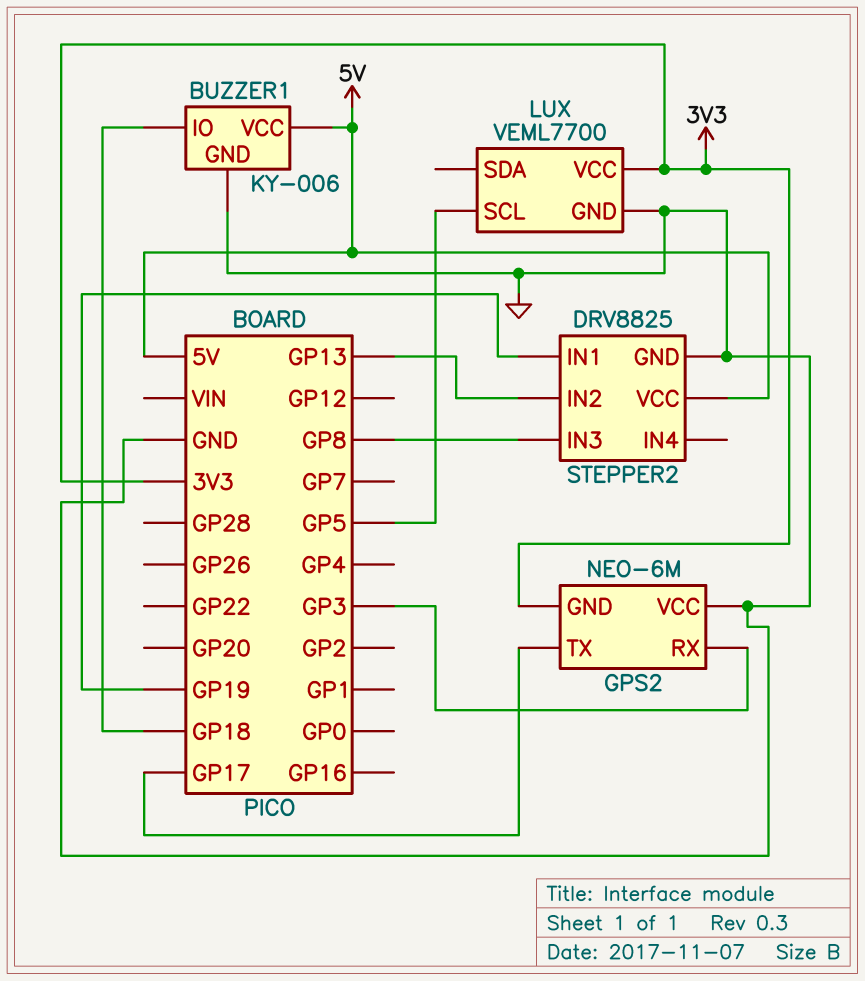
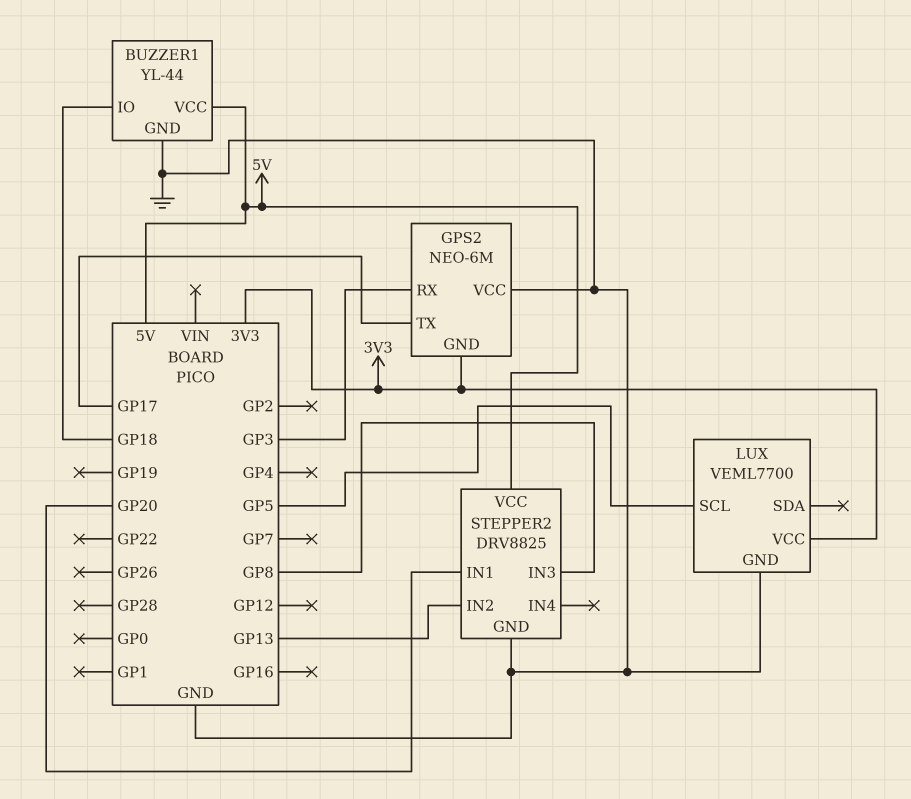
BUZZER1: KY-006 -> YL-44
STEPPER2 pin IN1: GP19 -> GP20

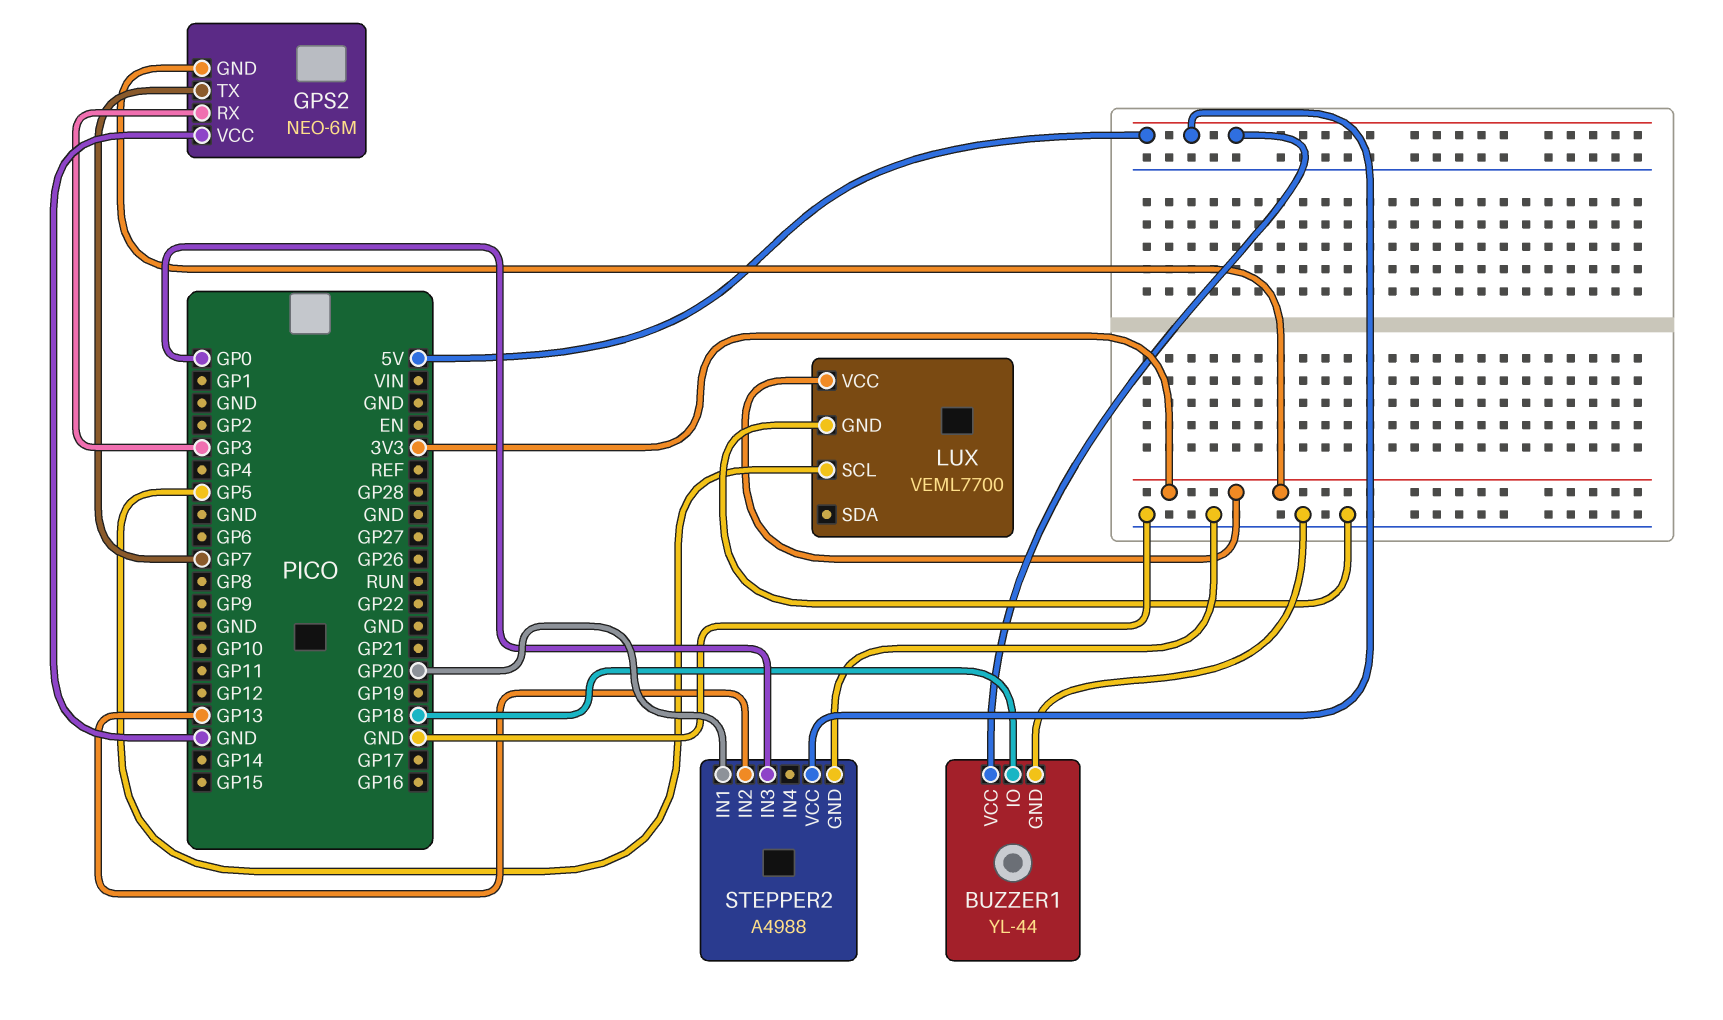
GPS2 pin TX: GP17 -> GP7
STEPPER2: DRV8825 -> A4988
STEPPER2 pin IN3: GP8 -> GP0

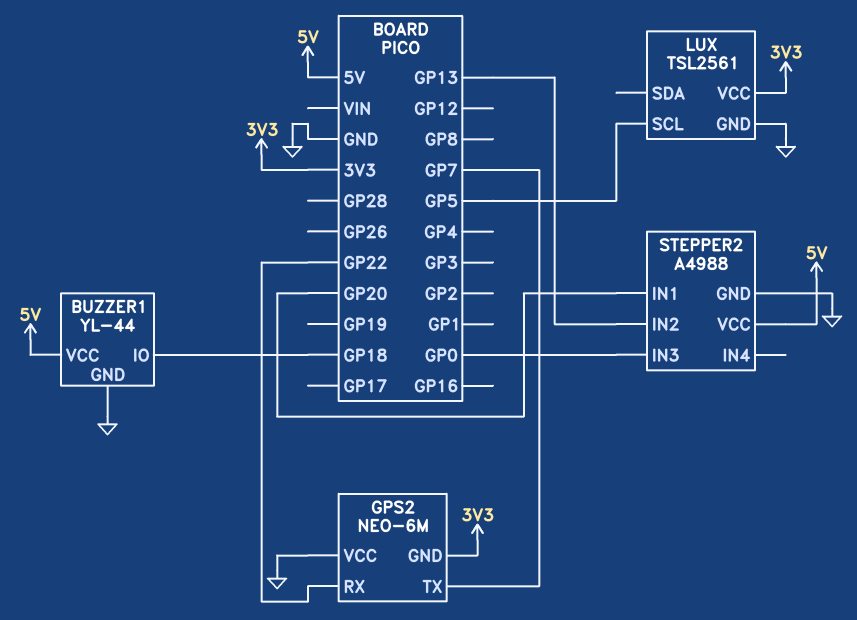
GPS2 pin RX: GP3 -> GP22
LUX: VEML7700 -> TSL2561

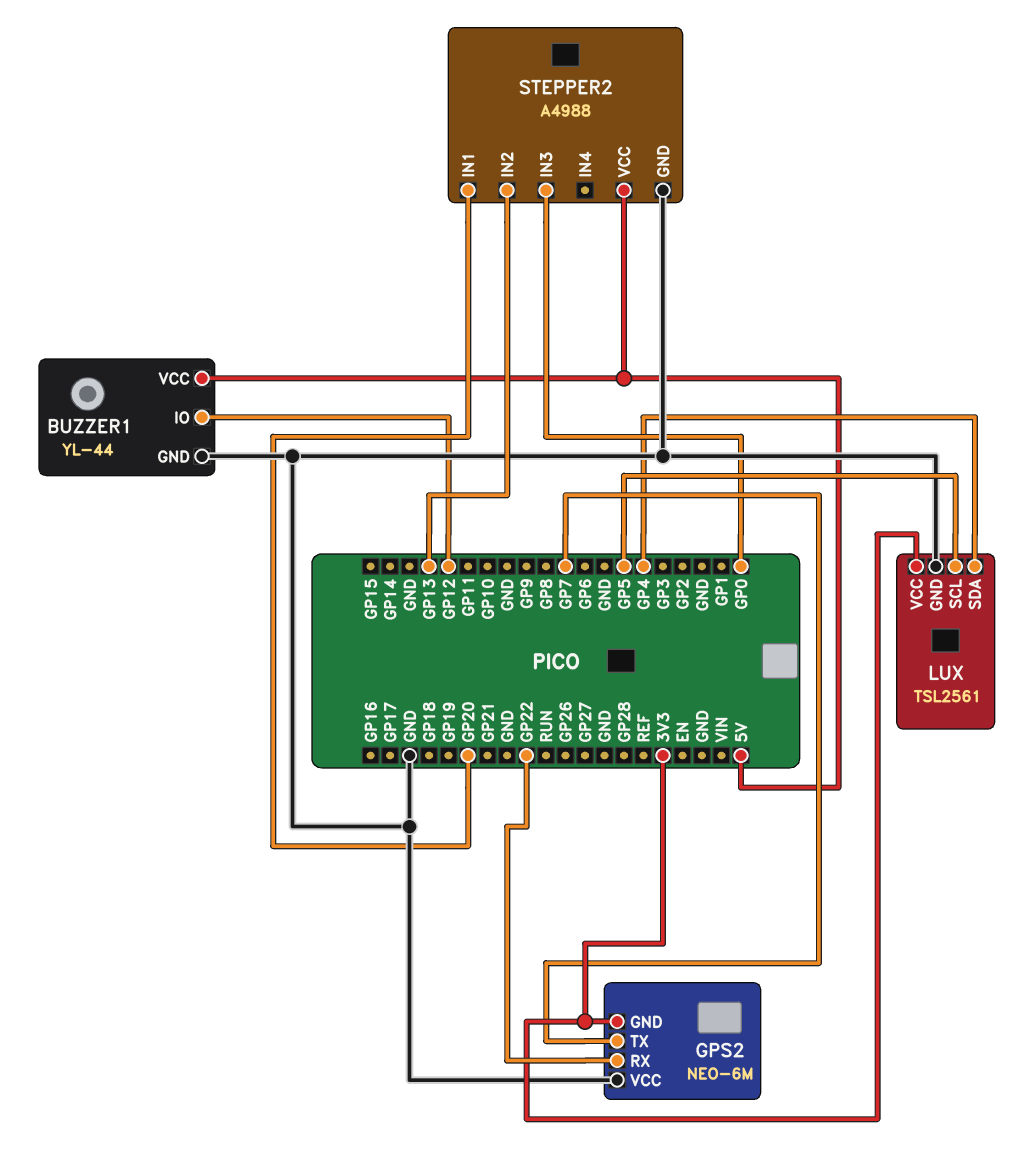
BUZZER1 pin IO: GP18 -> GP12
LUX pin SDA: none -> GP4

